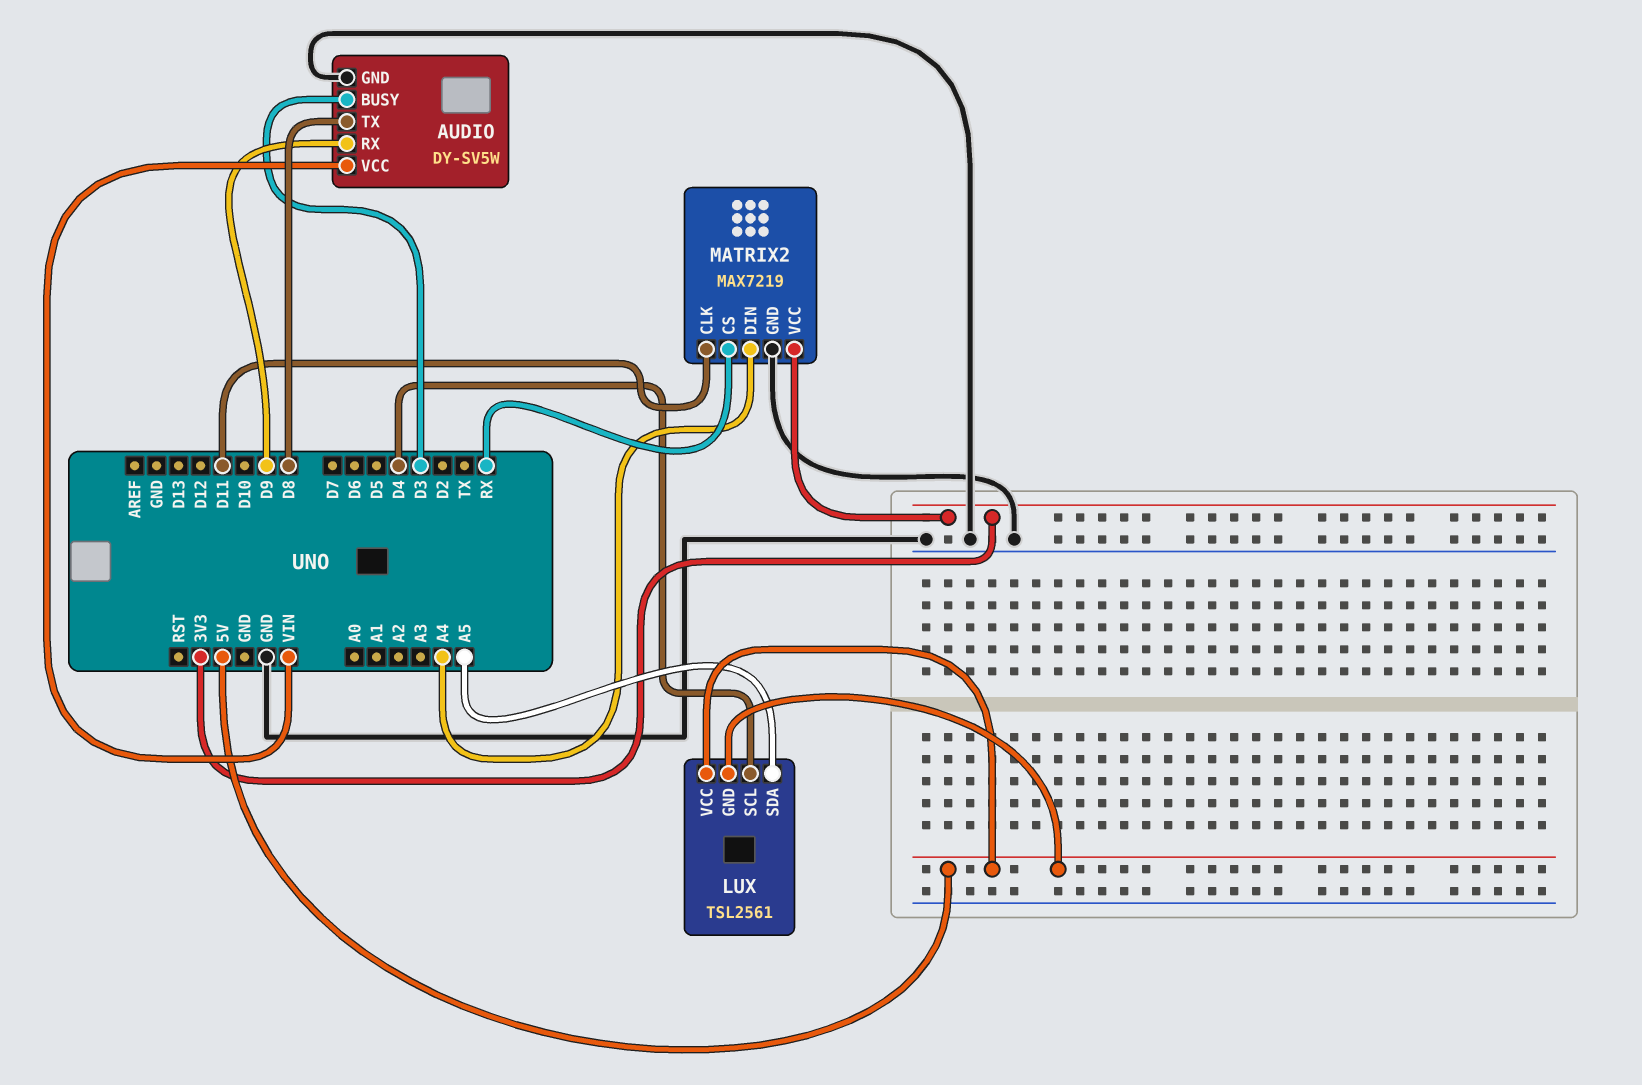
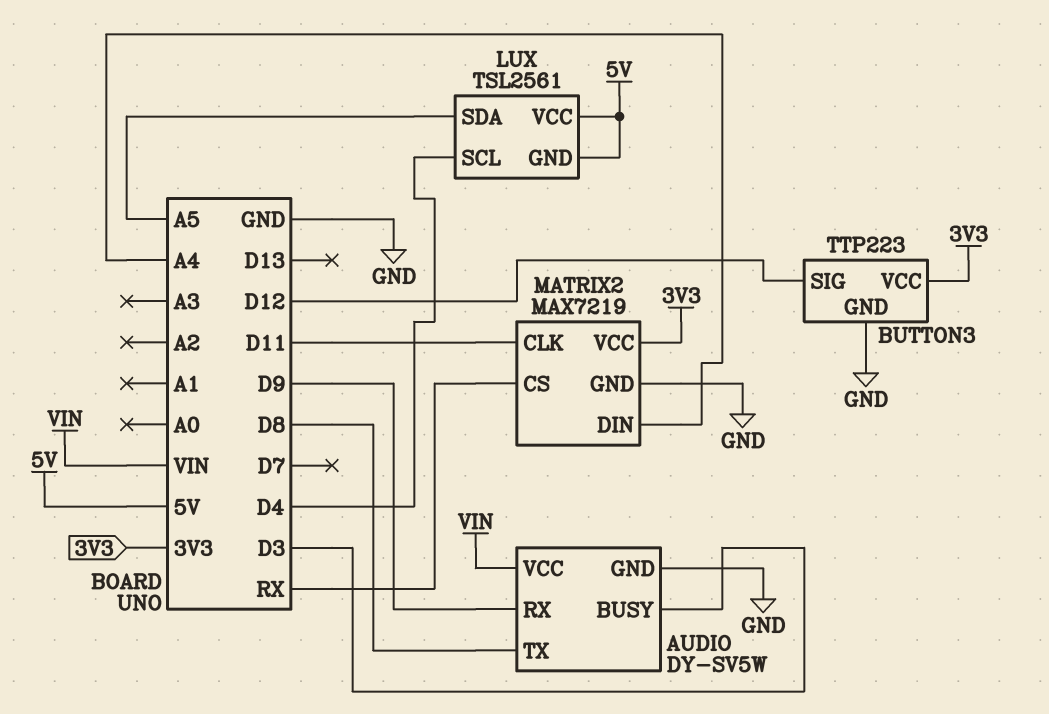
BUTTON3: none -> TTP223
BUTTON3 pin GND: none -> GND
BUTTON3 pin SIG: none -> D12
BUTTON3 pin VCC: none -> 3V3

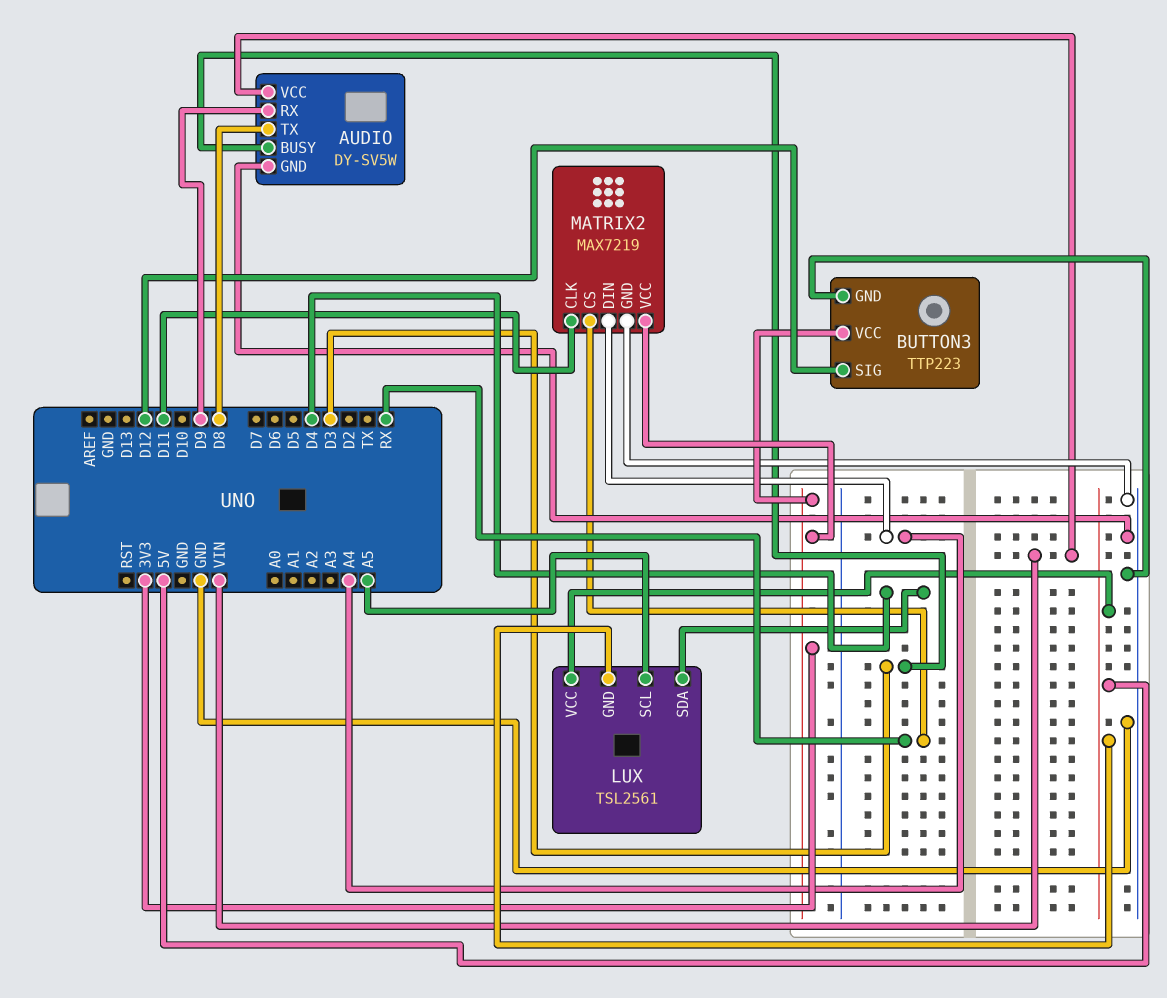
LUX pin SCL: D4 -> A5
LUX pin SDA: A5 -> D4

